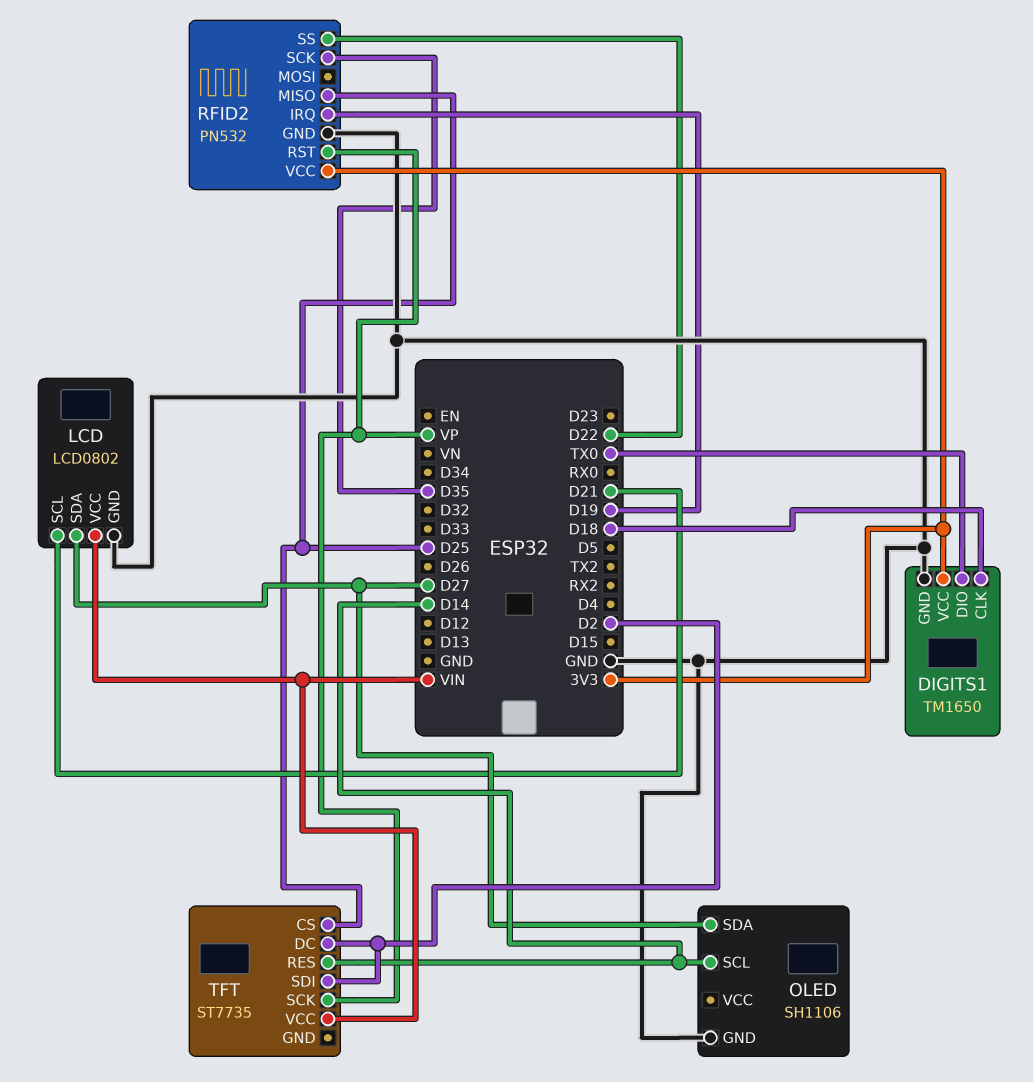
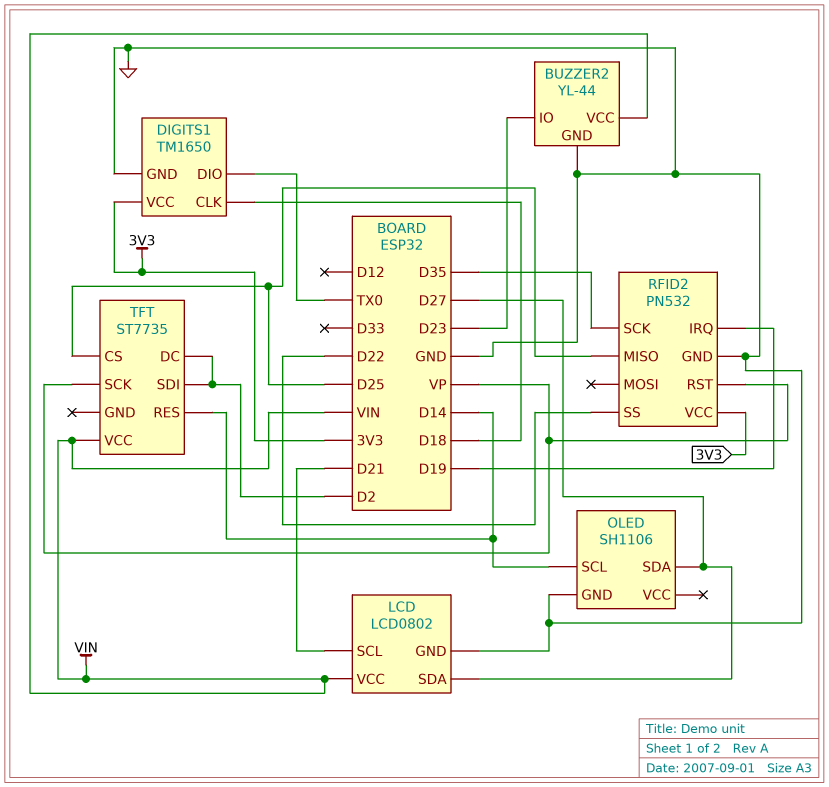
BUZZER2: none -> YL-44
BUZZER2 pin GND: none -> GND
BUZZER2 pin IO: none -> D23
BUZZER2 pin VCC: none -> VIN

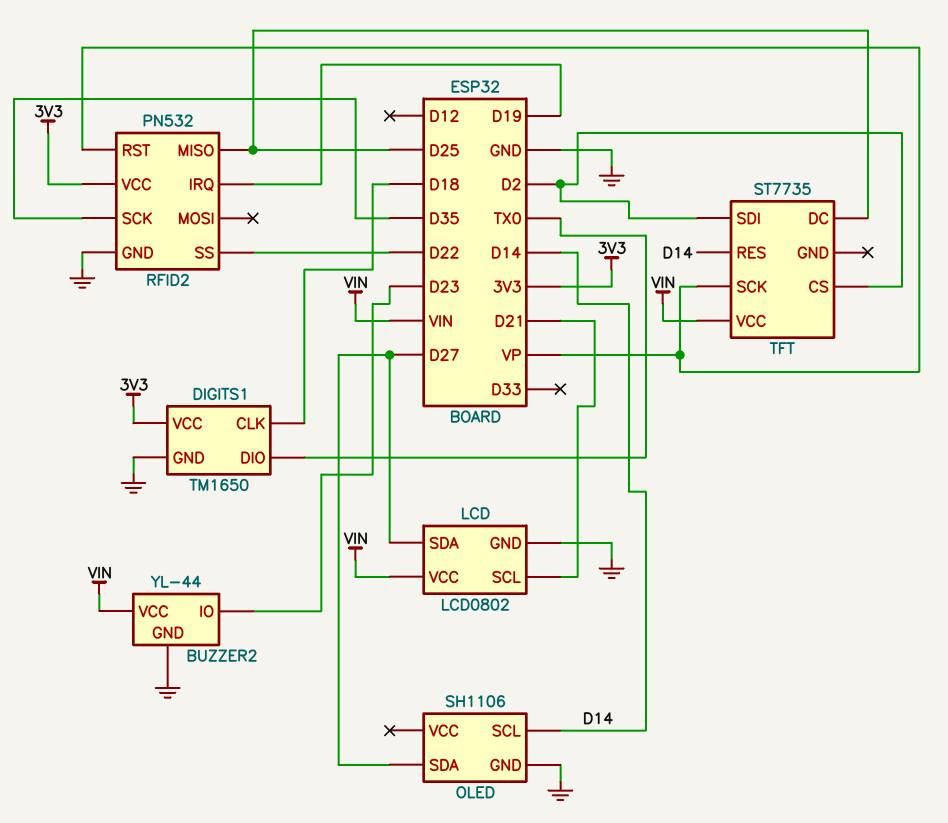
TFT pin CS: D25 -> D2
TFT pin DC: D2 -> D25

